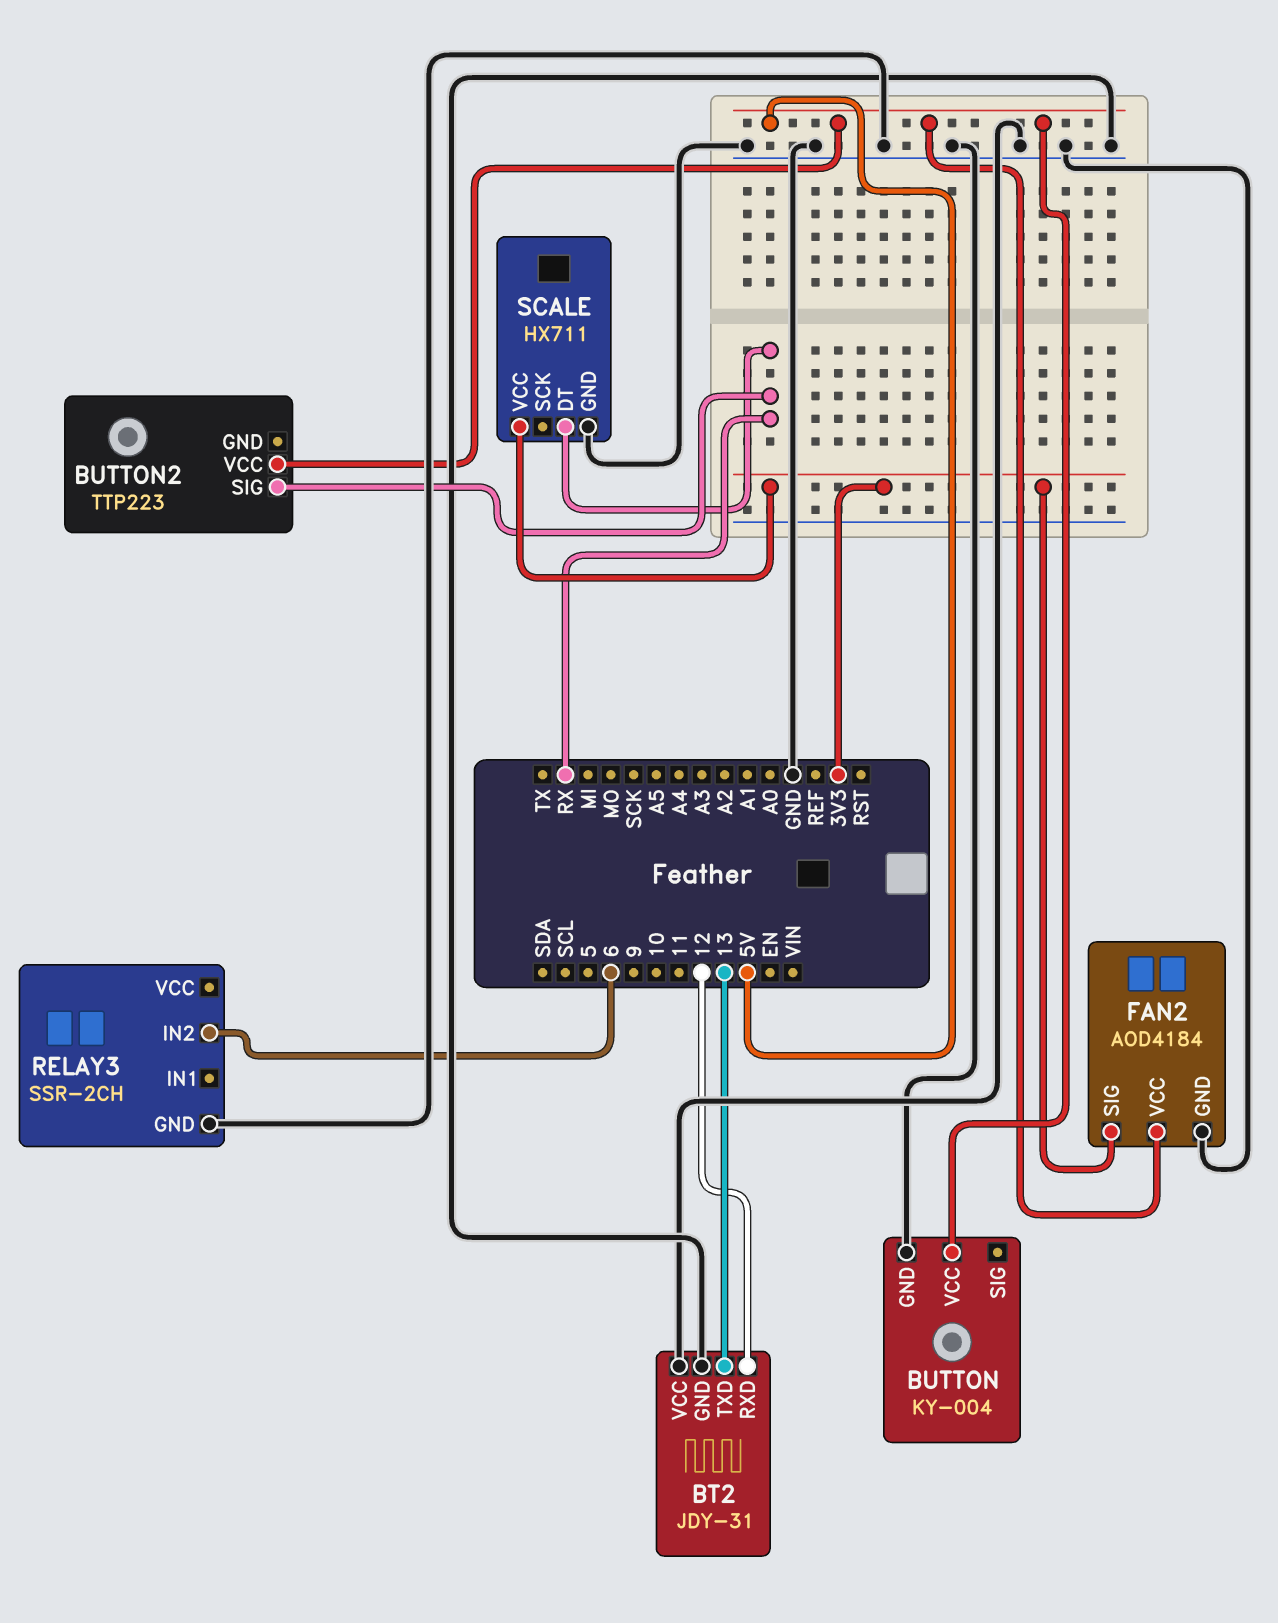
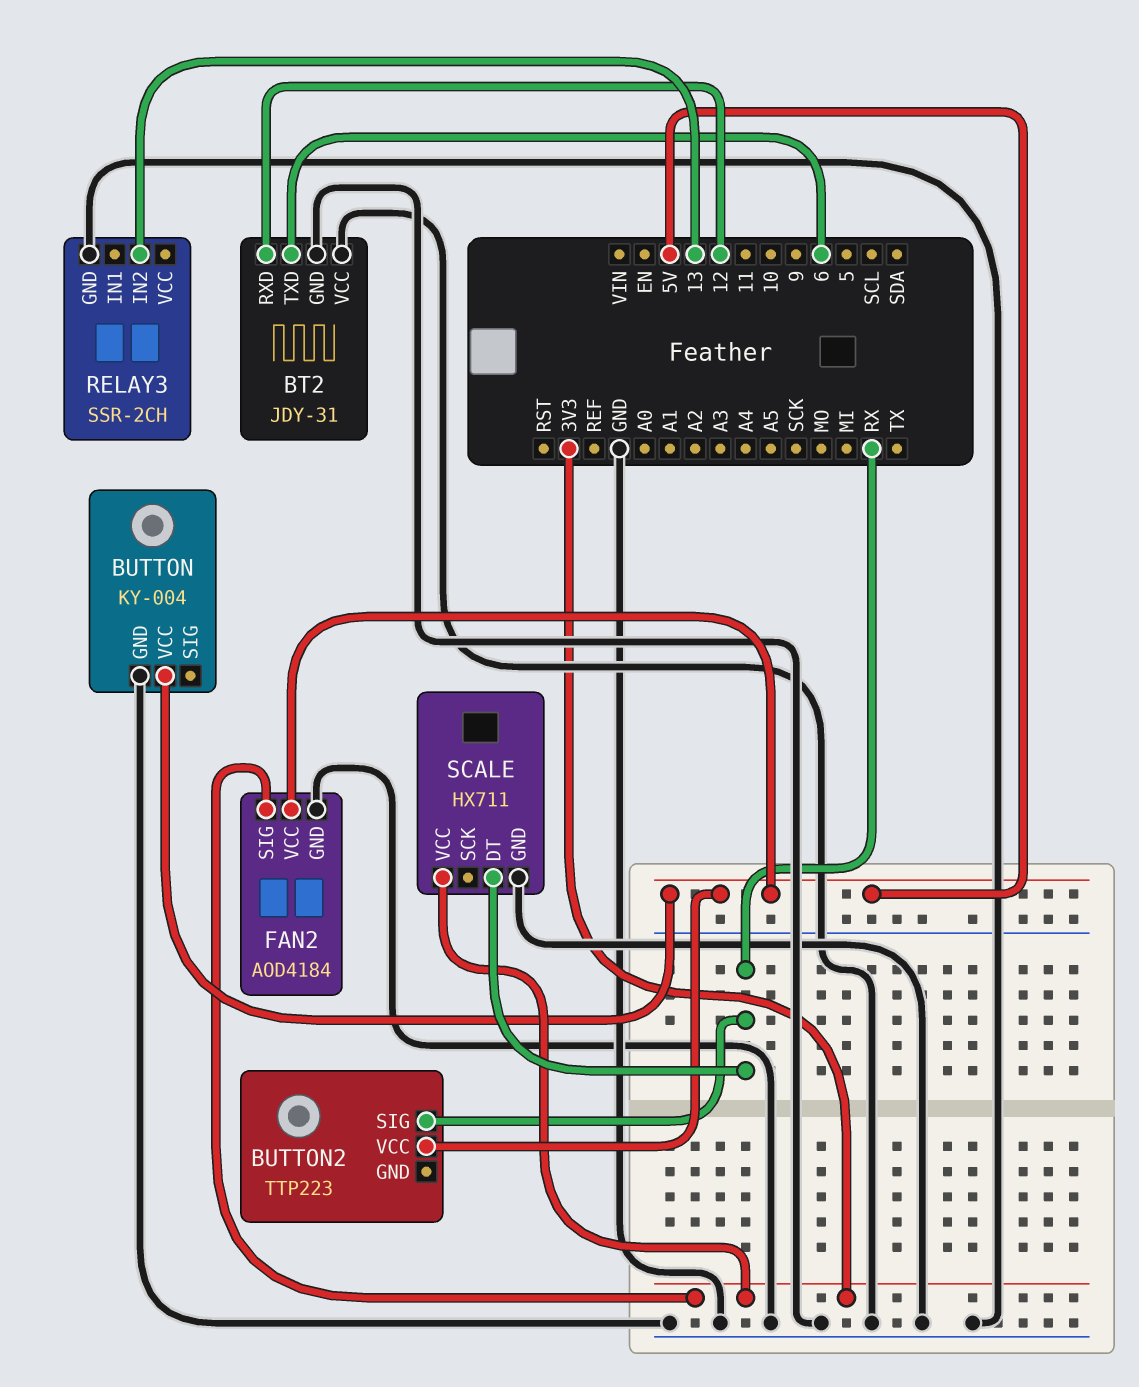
BT2 pin TXD: 13 -> 6
RELAY3 pin IN2: 6 -> 13

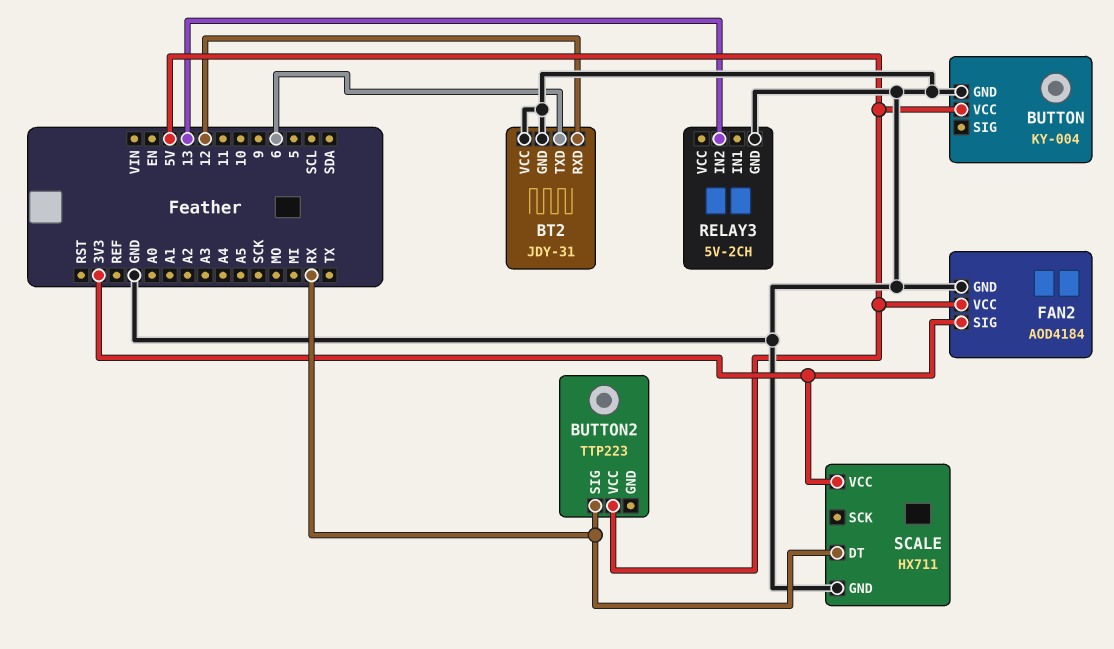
RELAY3: SSR-2CH -> 5V-2CH

